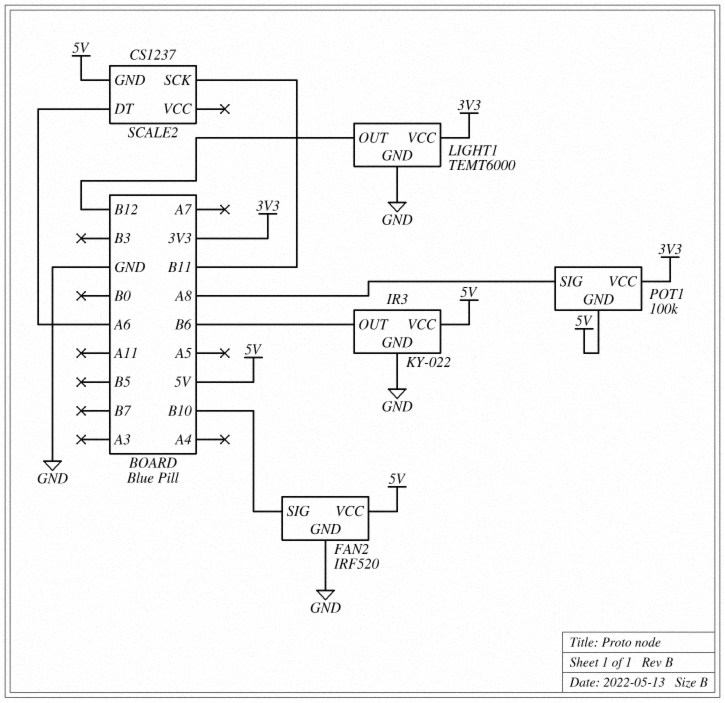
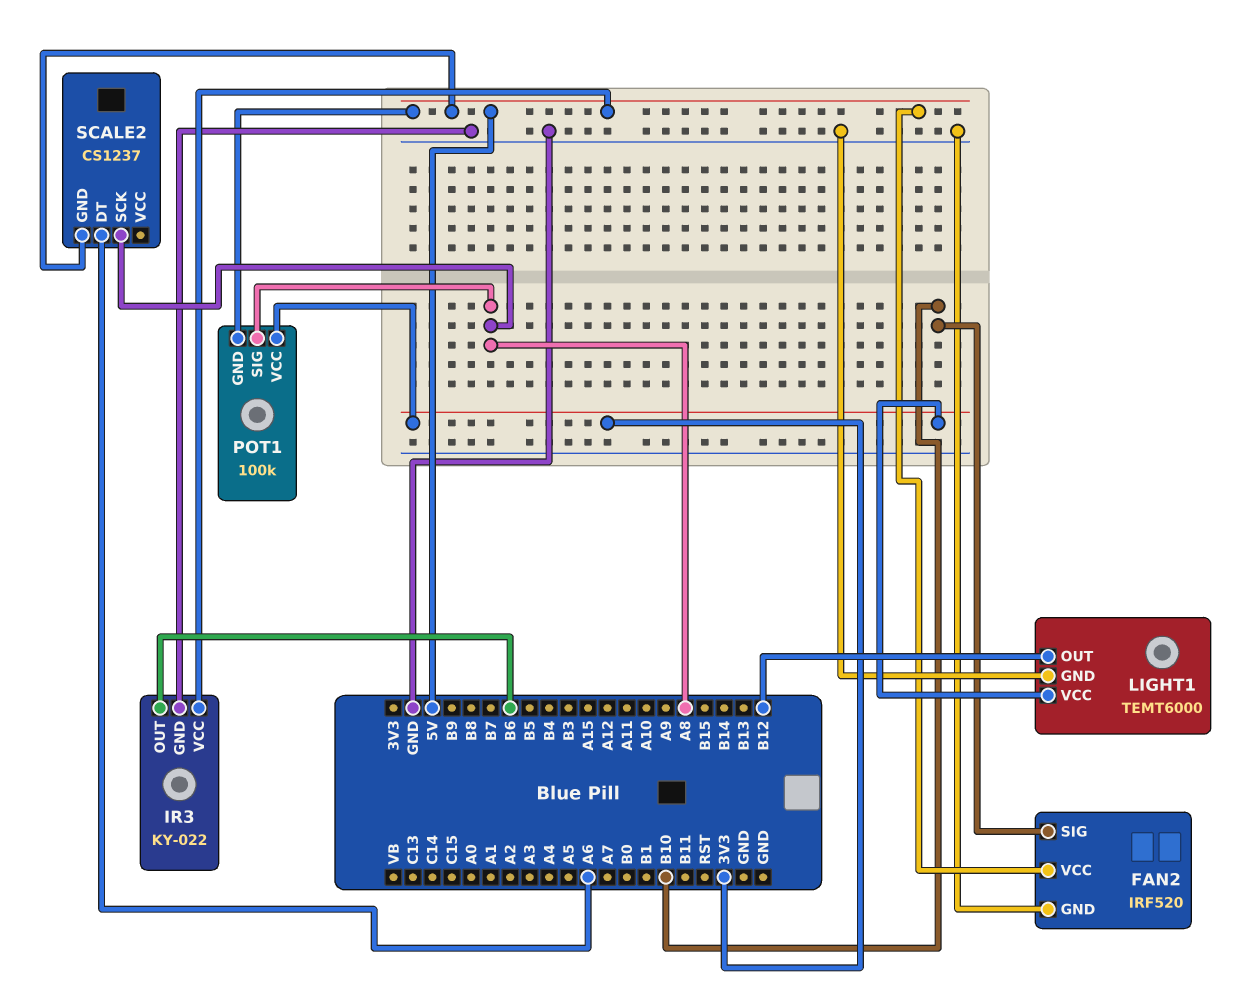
SCALE2 pin SCK: B11 -> A8

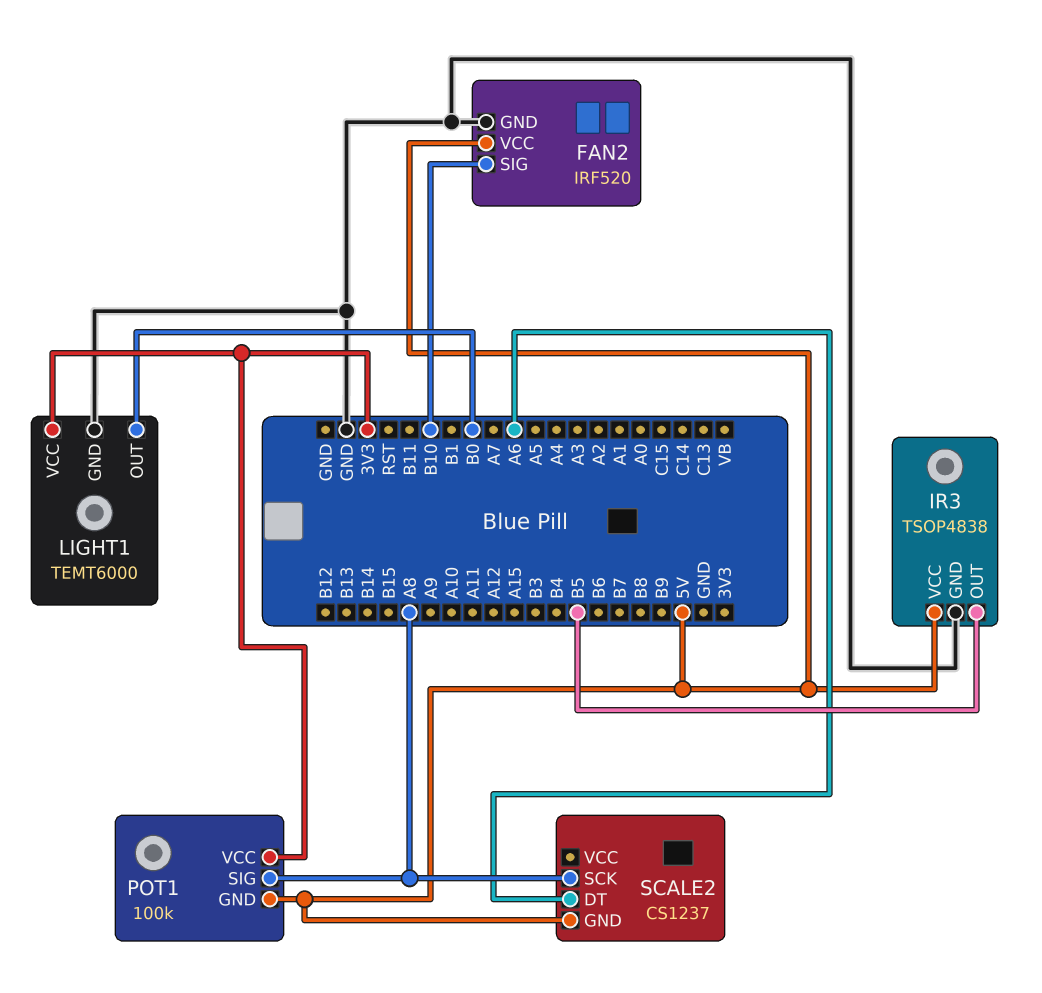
IR3: KY-022 -> TSOP4838
IR3 pin OUT: B6 -> B5
LIGHT1 pin OUT: B12 -> B0

